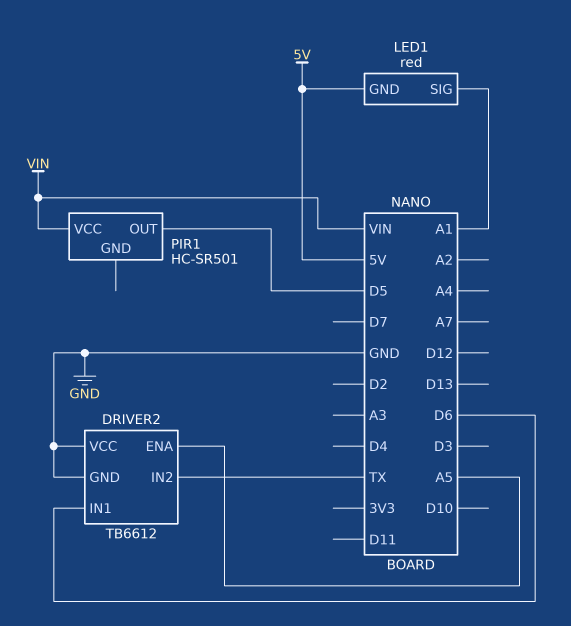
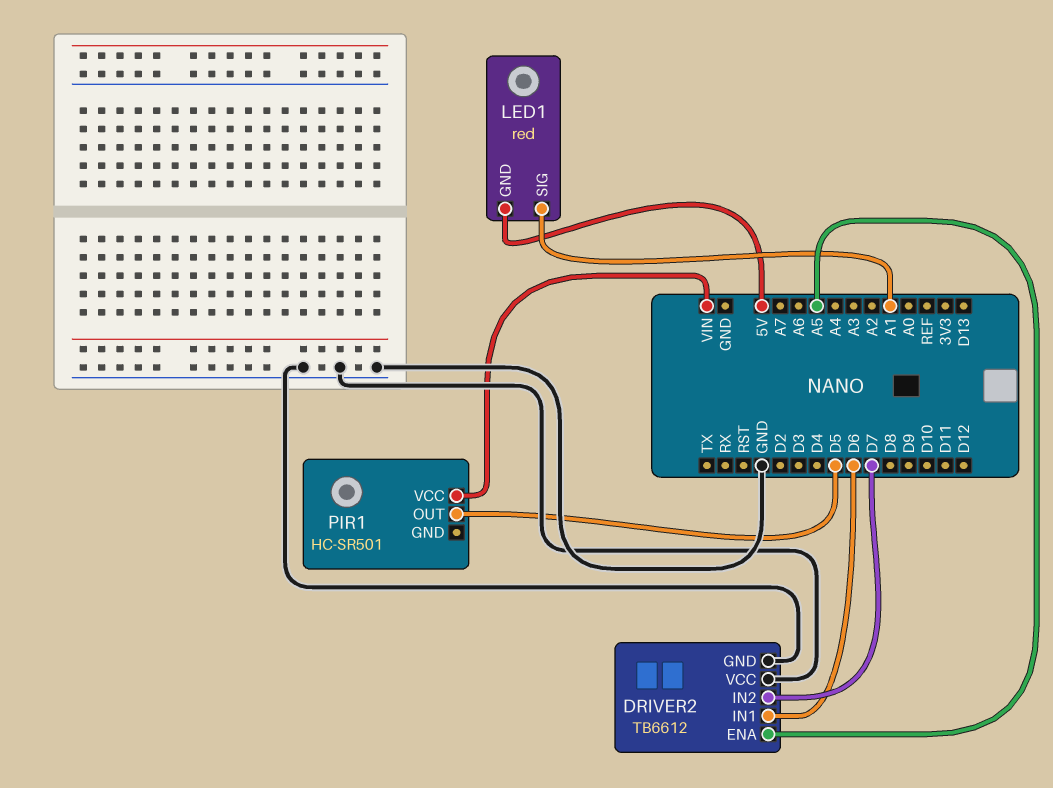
DRIVER2 pin IN2: TX -> D7

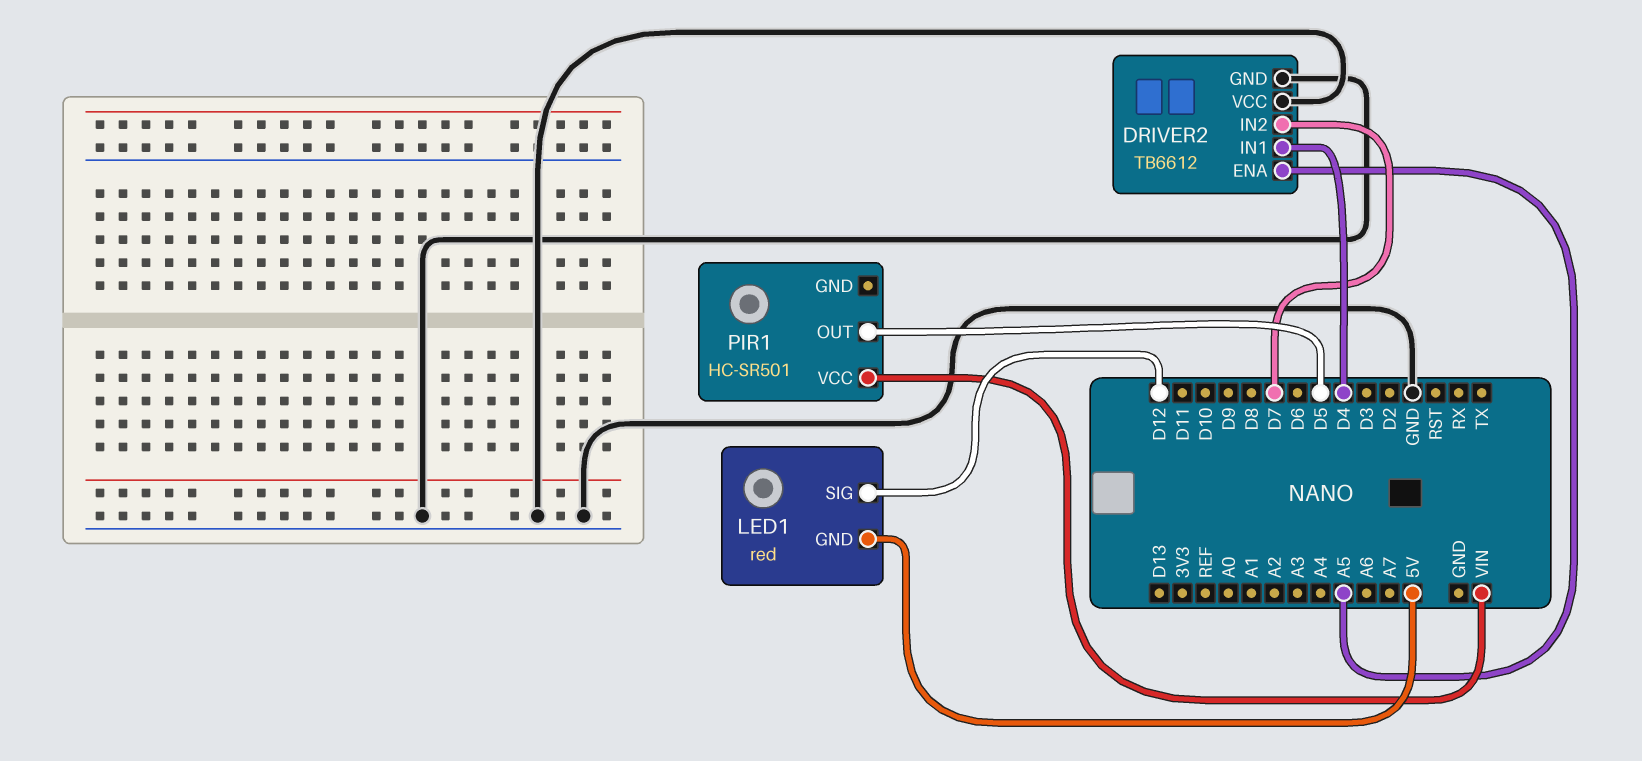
DRIVER2 pin IN1: D6 -> D4
LED1 pin SIG: A1 -> D12

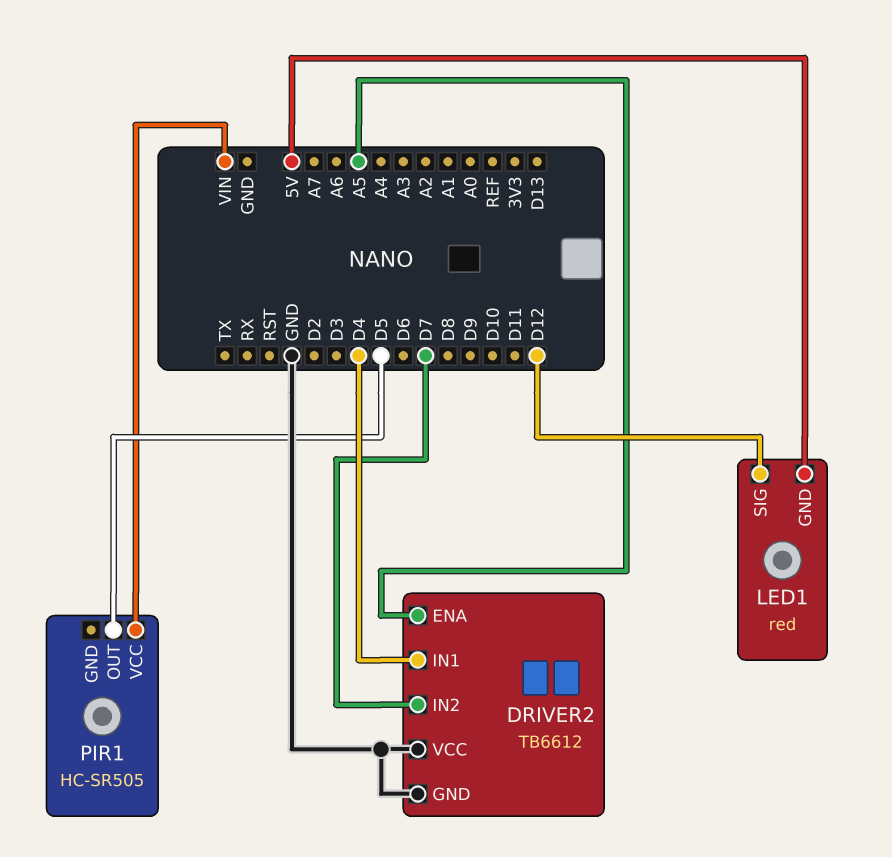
PIR1: HC-SR501 -> HC-SR505

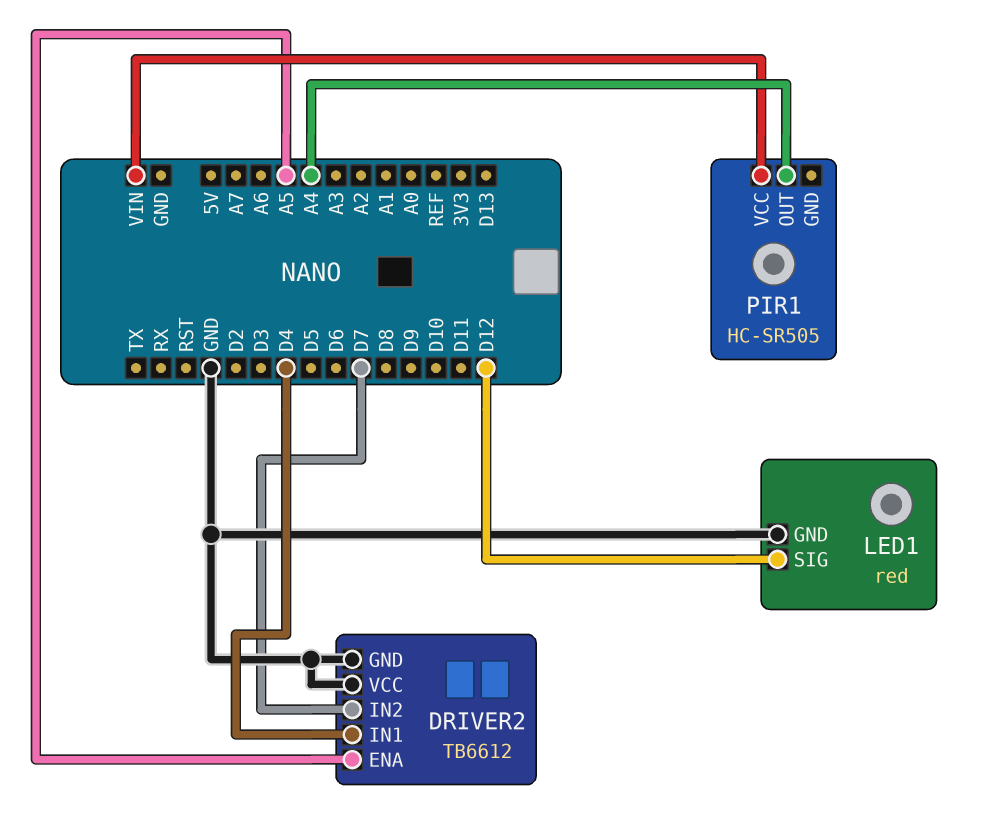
LED1 pin GND: 5V -> GND
PIR1 pin OUT: D5 -> A4

